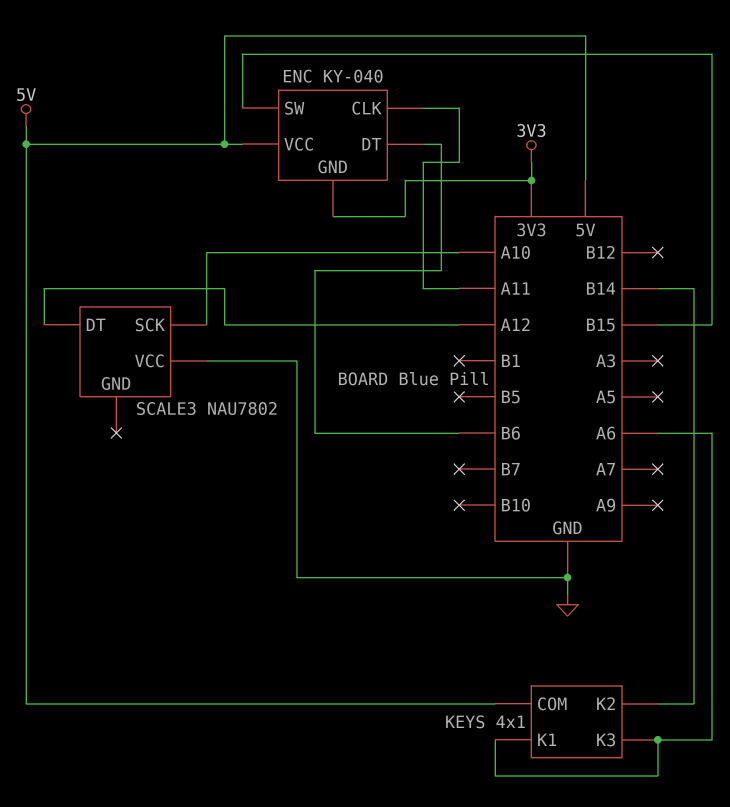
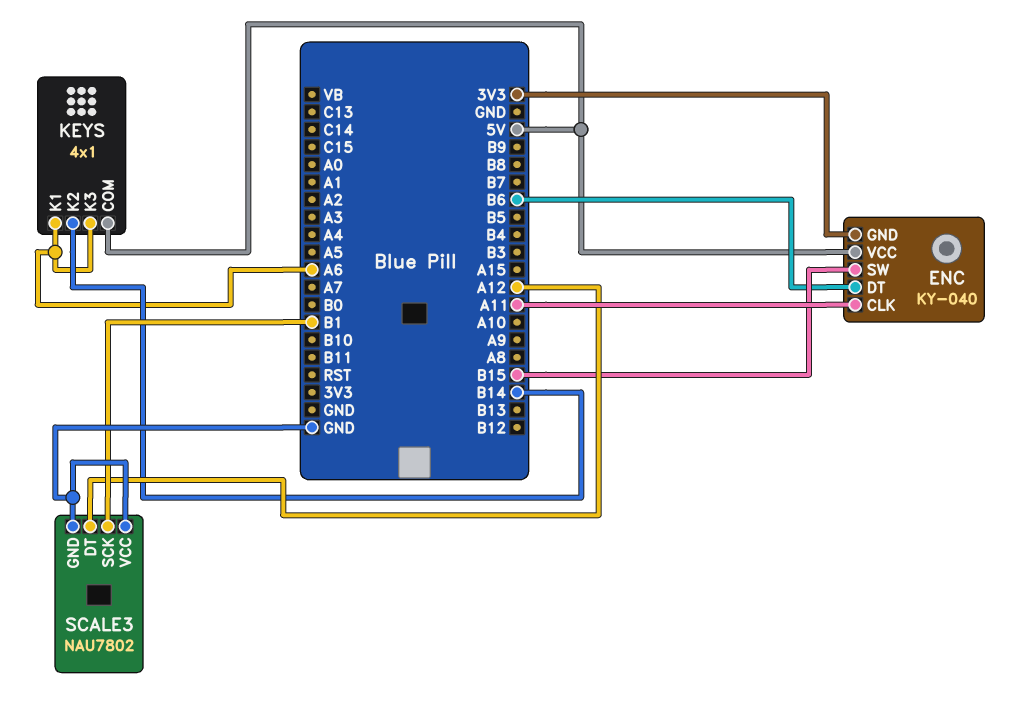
SCALE3 pin GND: none -> GND
SCALE3 pin SCK: A10 -> B1

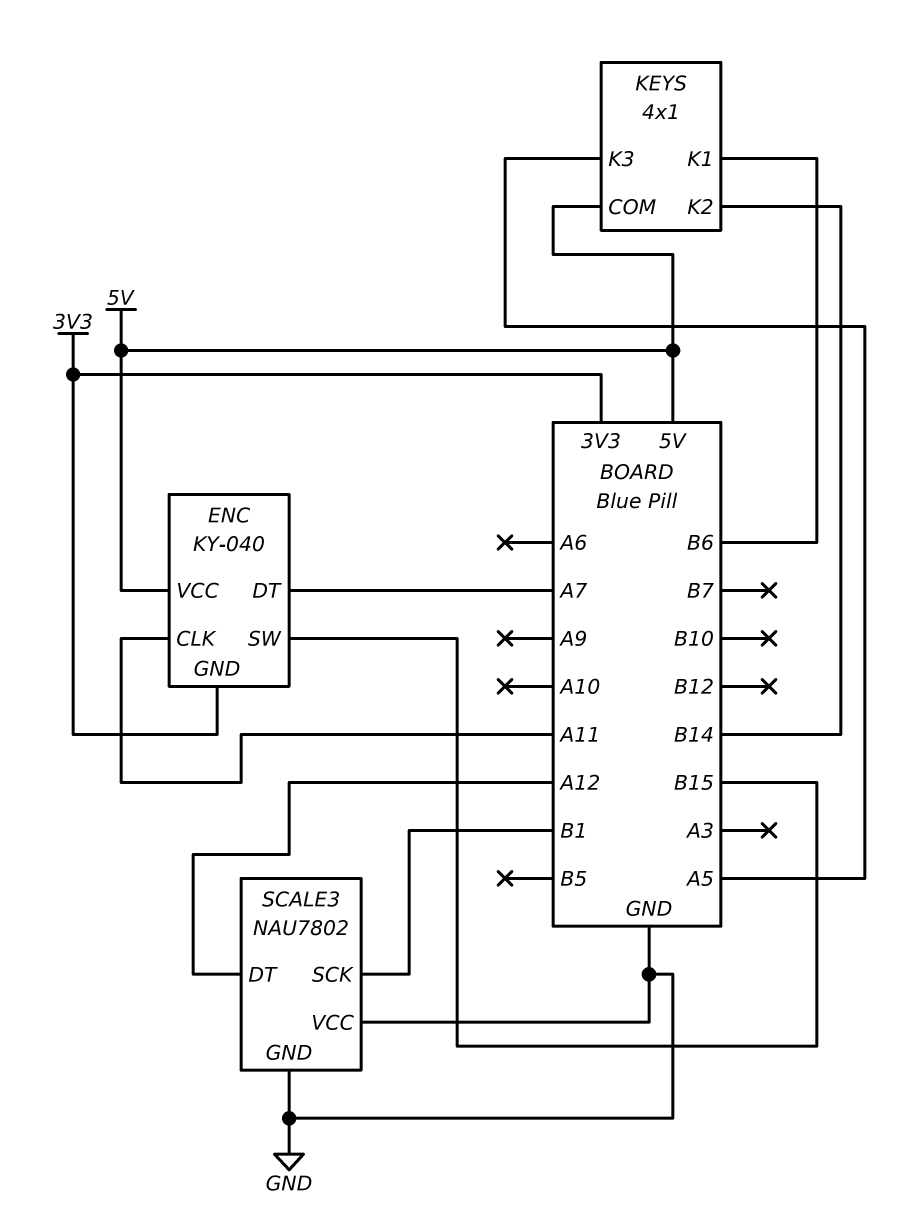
ENC pin DT: B6 -> A7
KEYS pin K1: A6 -> B6
KEYS pin K3: A6 -> A5

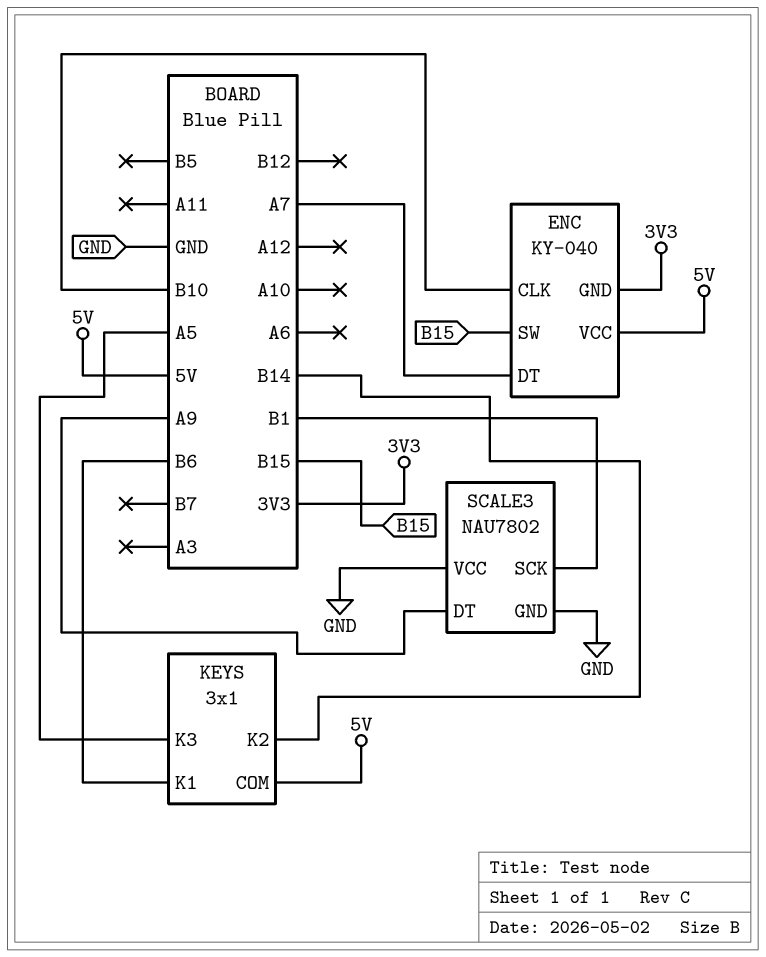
ENC pin CLK: A11 -> B10
KEYS: 4x1 -> 3x1
SCALE3 pin DT: A12 -> A9

